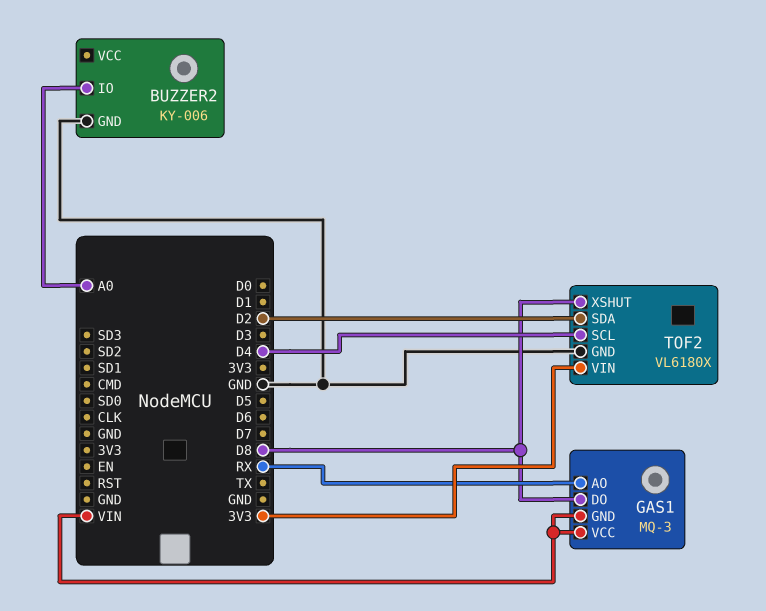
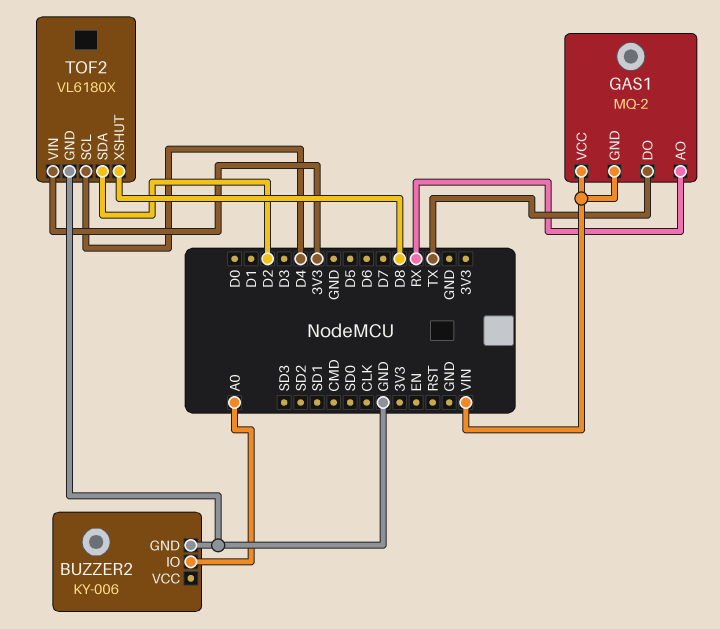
GAS1: MQ-3 -> MQ-2
GAS1 pin DO: D8 -> TX

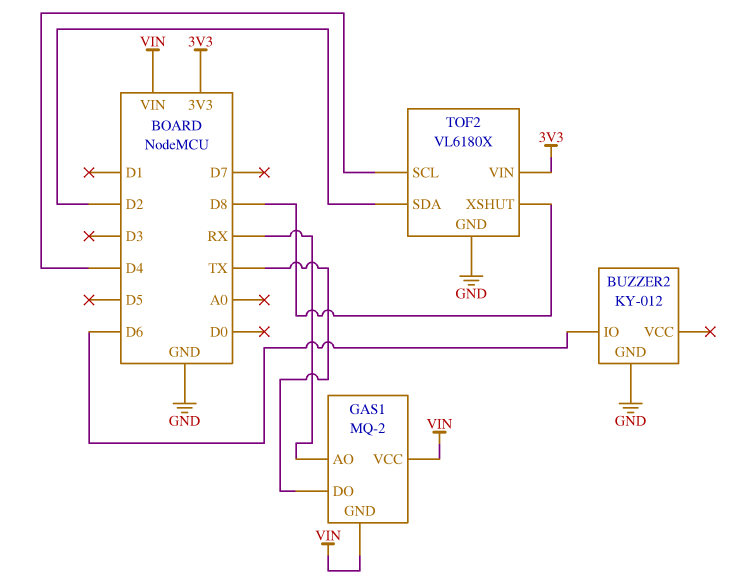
BUZZER2: KY-006 -> KY-012
BUZZER2 pin IO: A0 -> D6

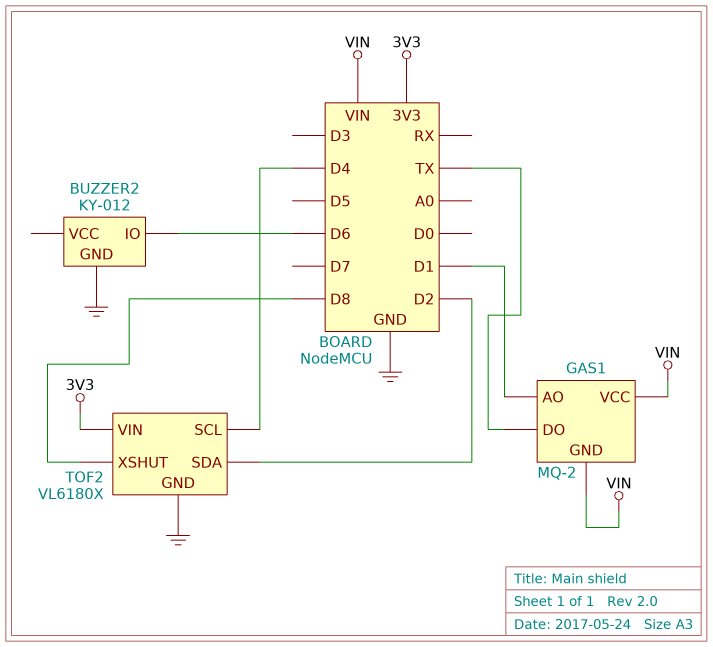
GAS1 pin AO: RX -> D1

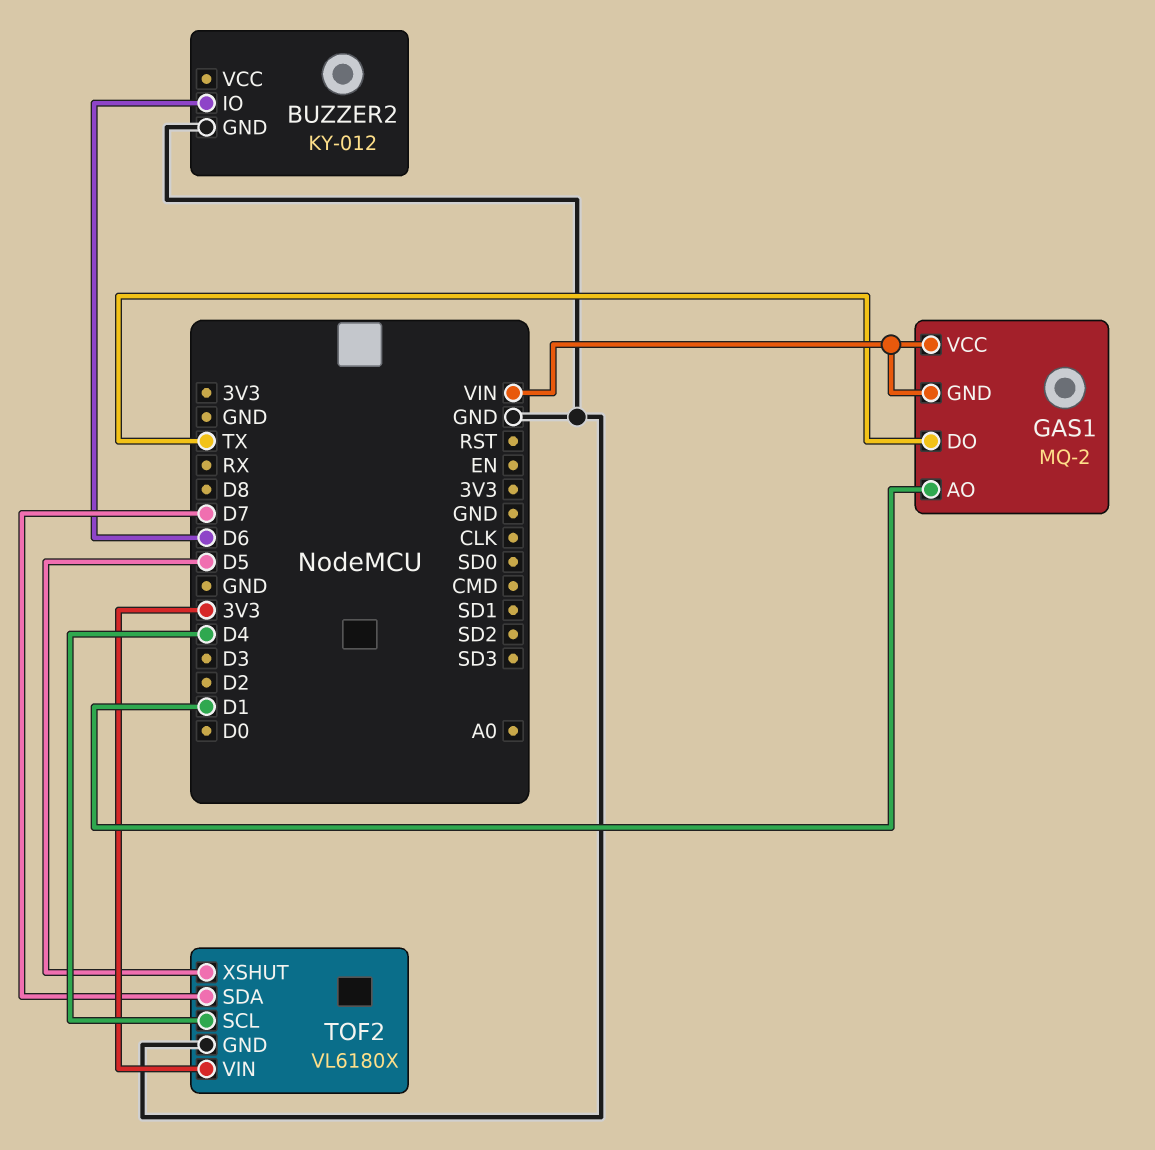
TOF2 pin SDA: D2 -> D7
TOF2 pin XSHUT: D8 -> D5

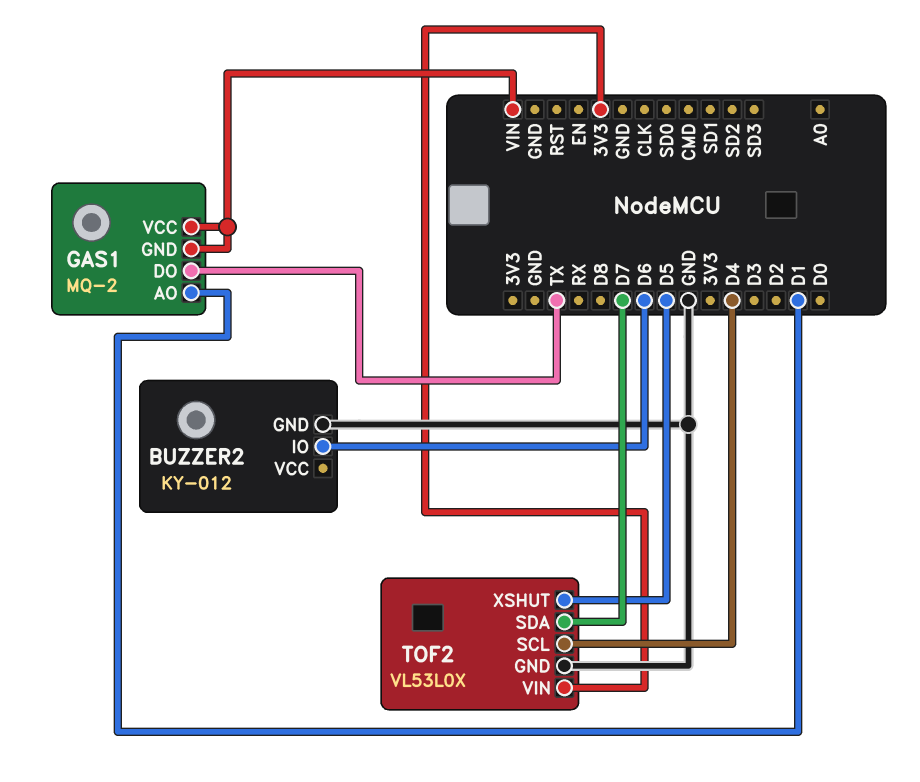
TOF2: VL6180X -> VL53L0X

